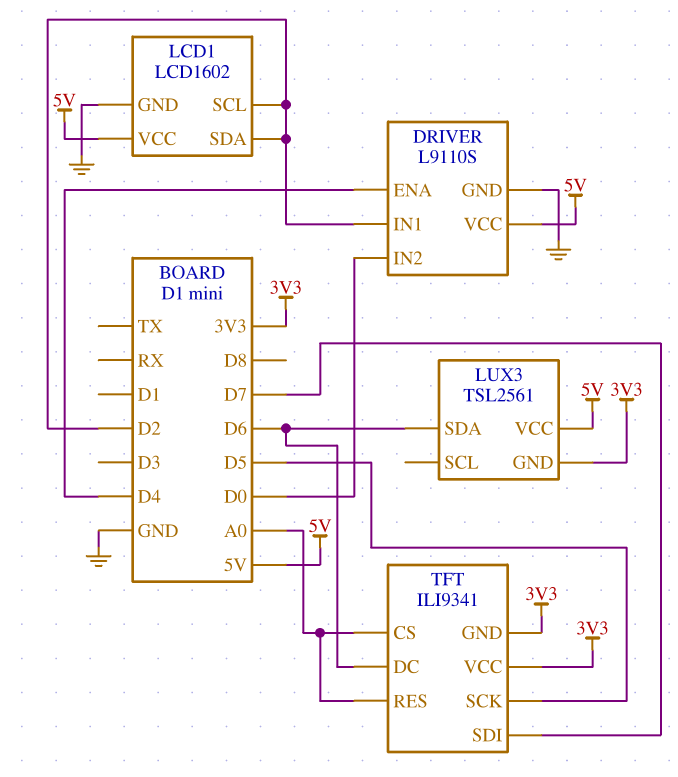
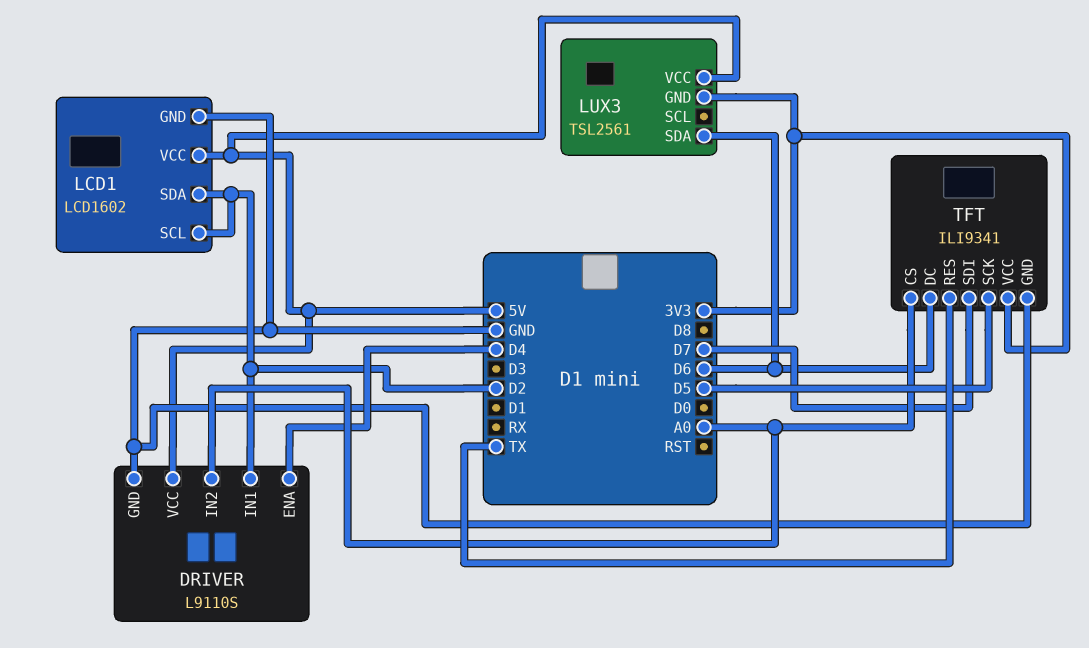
DRIVER pin IN2: D0 -> A0
TFT pin GND: 3V3 -> GND
TFT pin RES: A0 -> TX

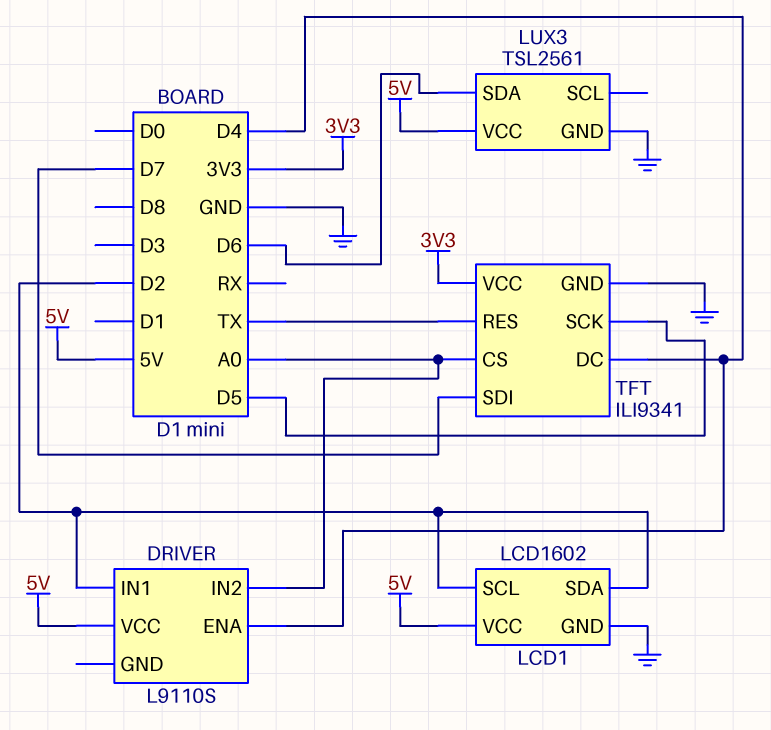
DRIVER pin GND: GND -> none
LUX3 pin GND: 3V3 -> GND
TFT pin DC: D6 -> D4

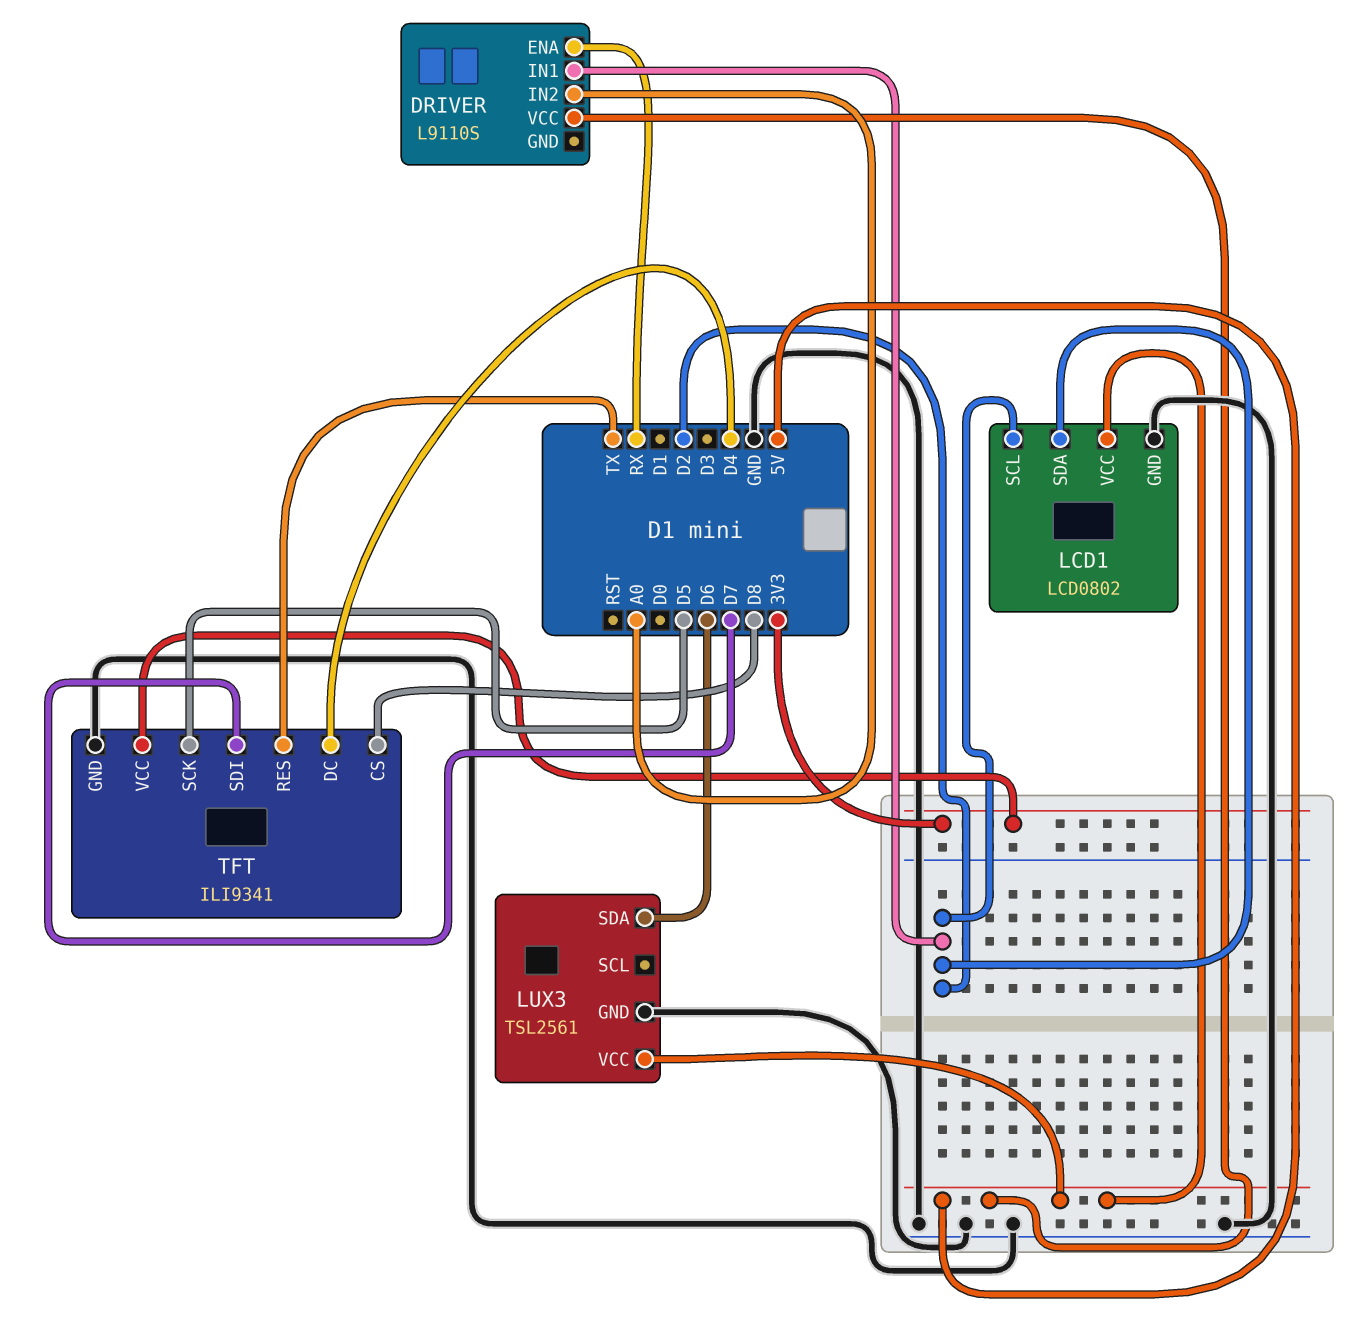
DRIVER pin ENA: D4 -> RX
LCD1: LCD1602 -> LCD0802
TFT pin CS: A0 -> D8

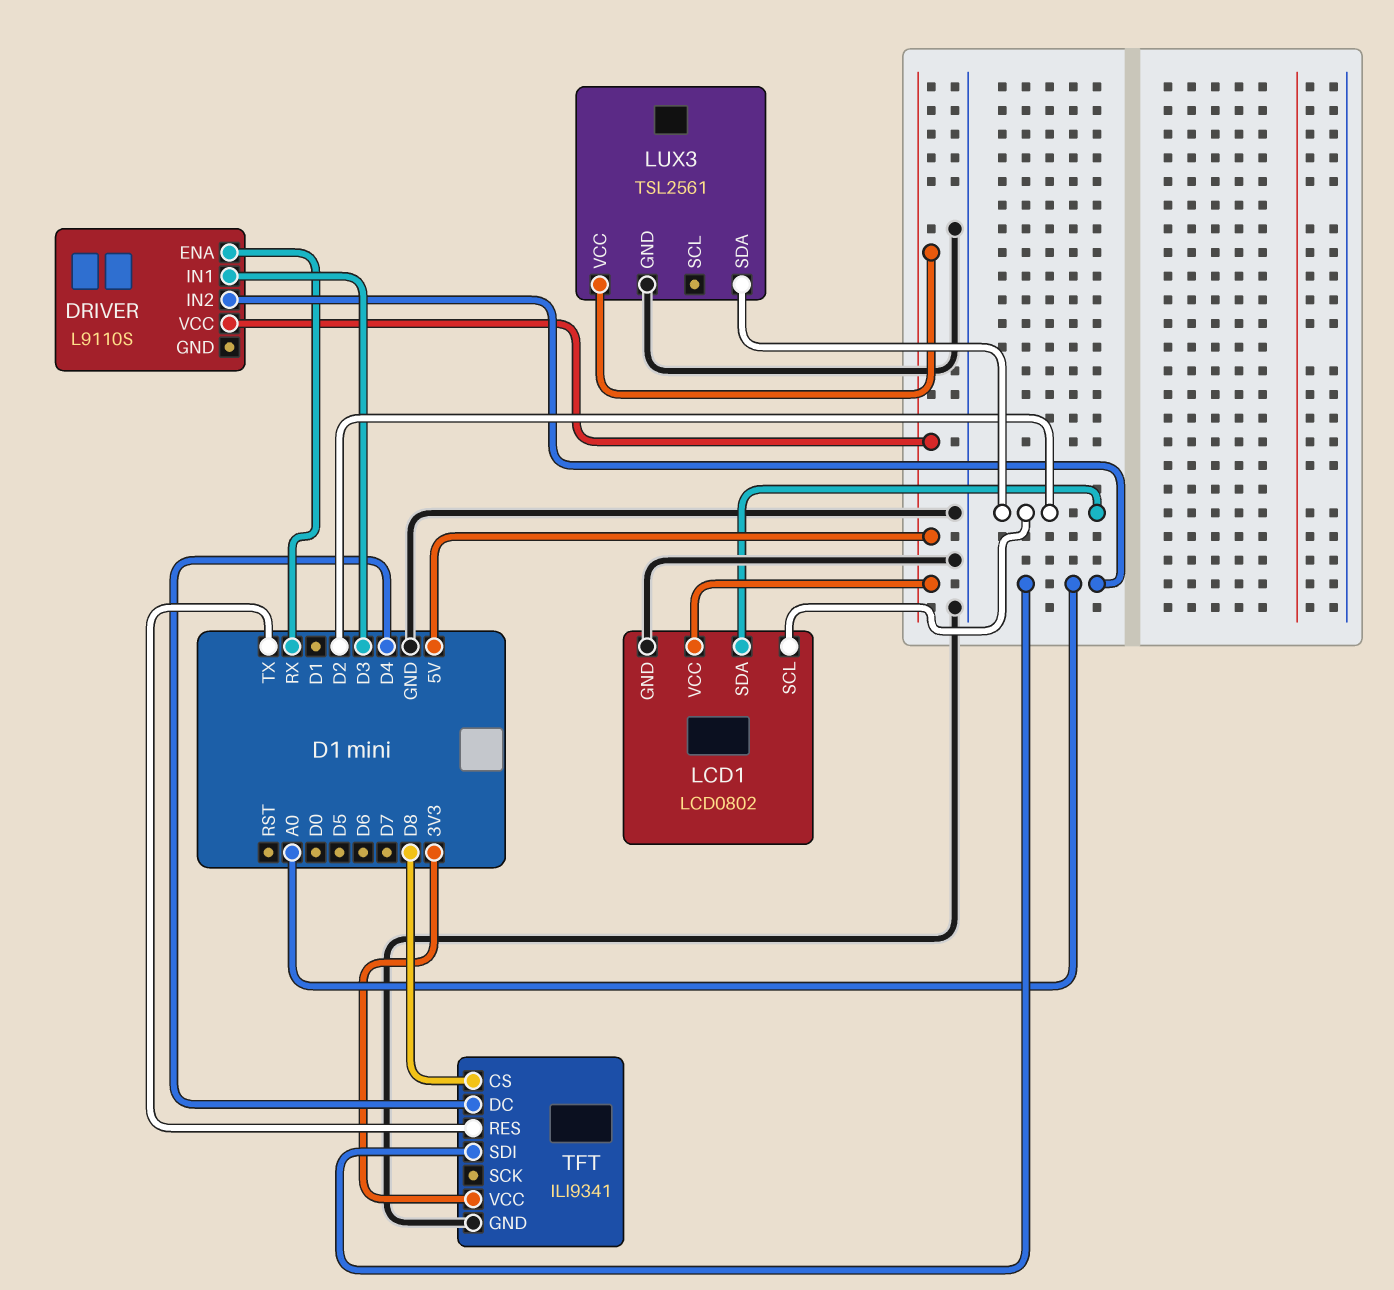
DRIVER pin IN1: D2 -> D3
LUX3 pin SDA: D6 -> D2
TFT pin SCK: D5 -> none
TFT pin SDI: D7 -> A0

